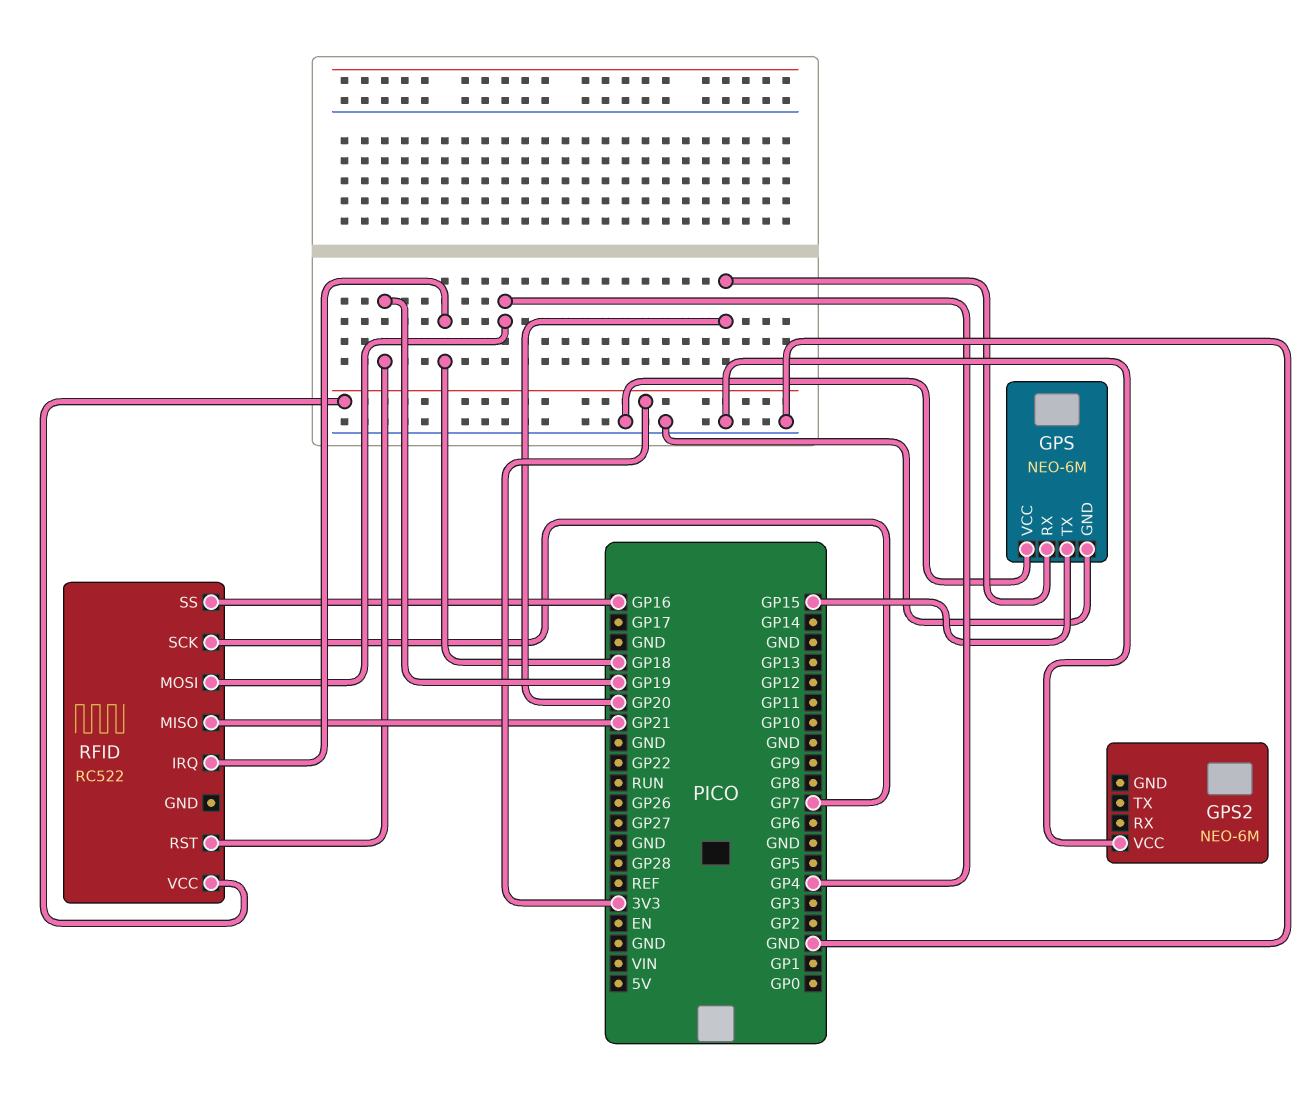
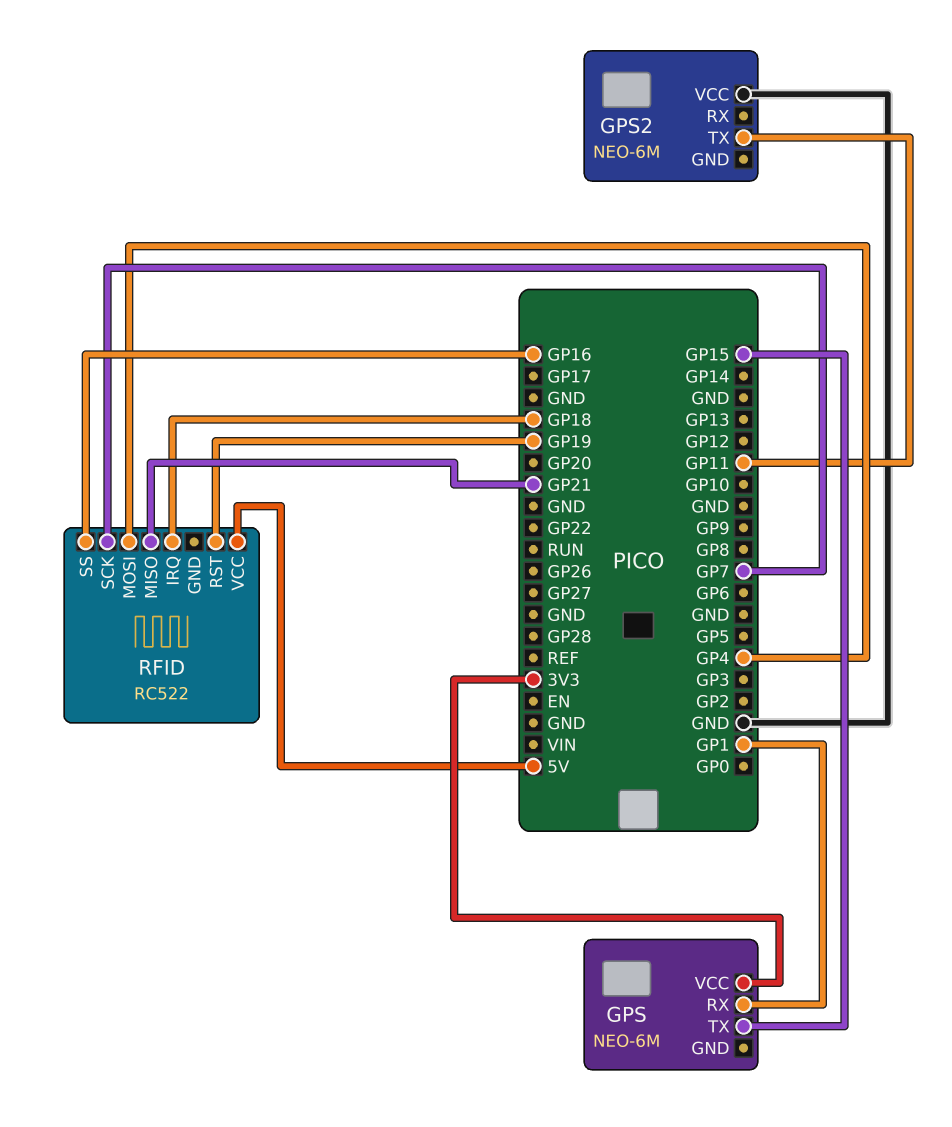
GPS pin GND: GND -> none
GPS pin RX: GP20 -> GP1
GPS pin VCC: GND -> 3V3
GPS2 pin TX: none -> GP11
RFID pin VCC: 3V3 -> 5V

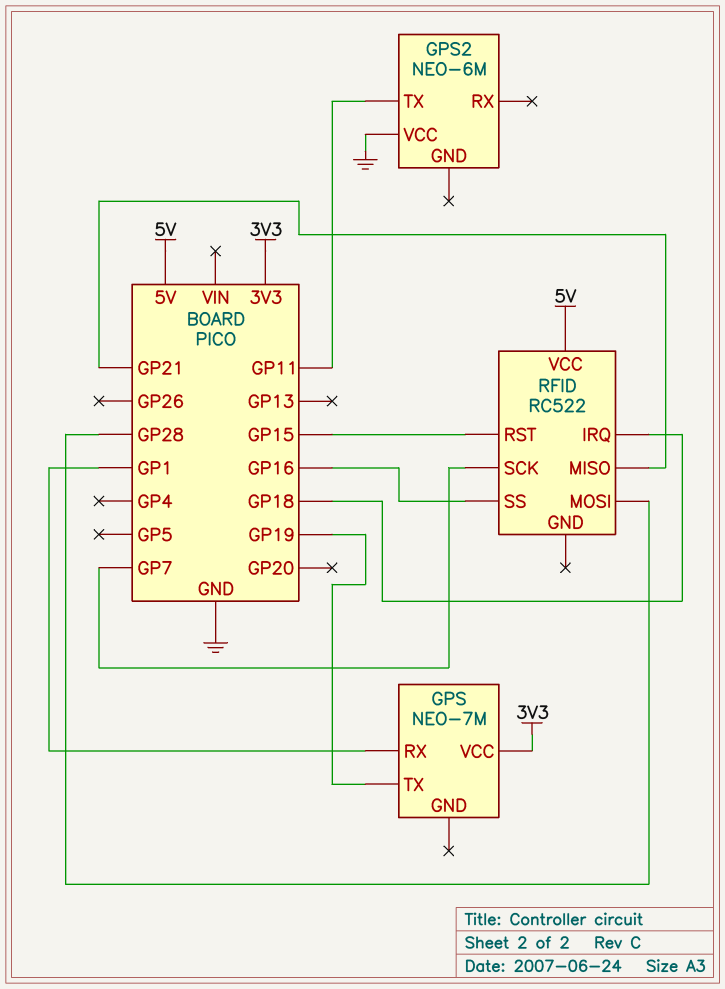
GPS: NEO-6M -> NEO-7M
GPS pin TX: GP15 -> GP19
RFID pin MOSI: GP4 -> GP28
RFID pin RST: GP19 -> GP15

